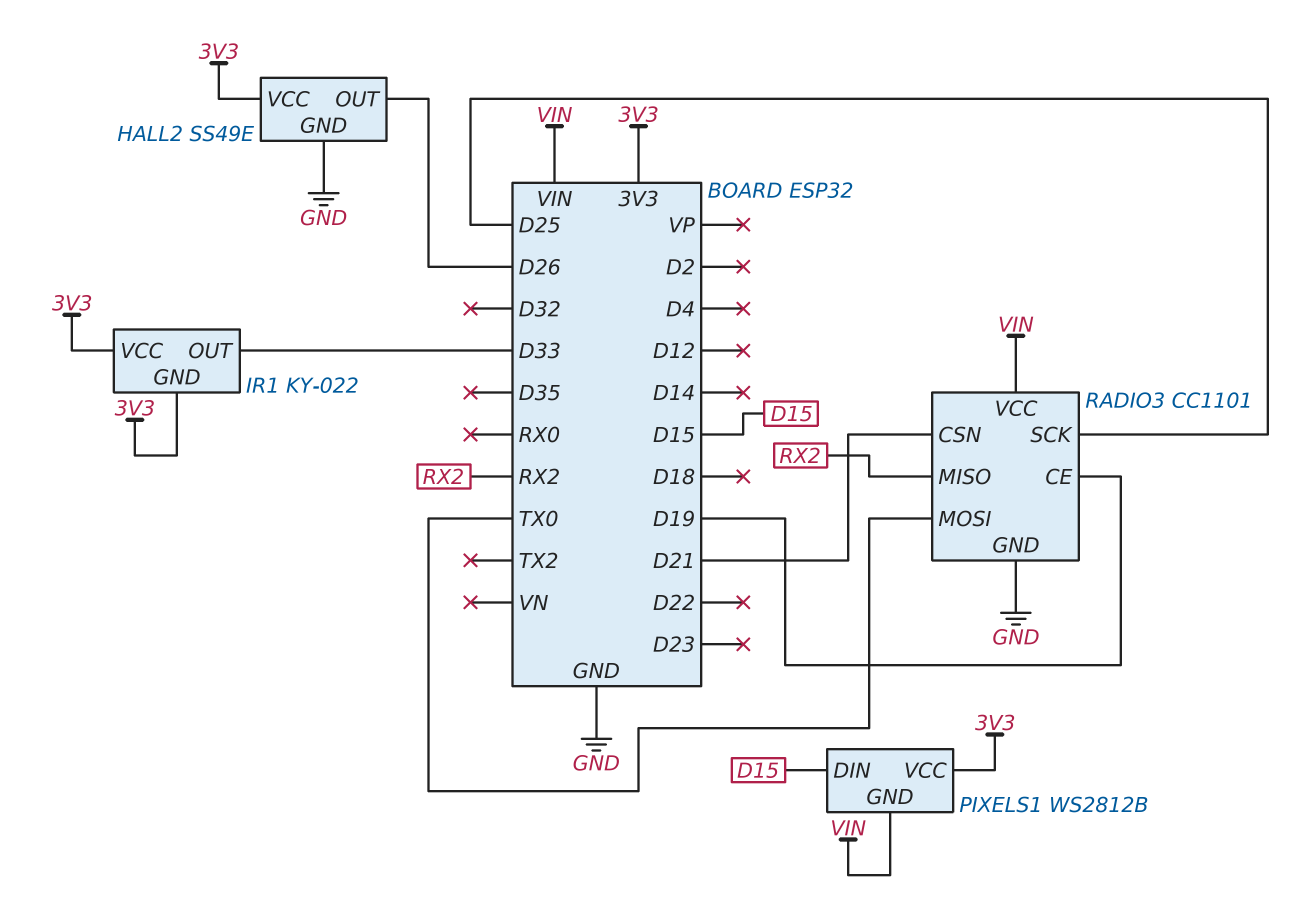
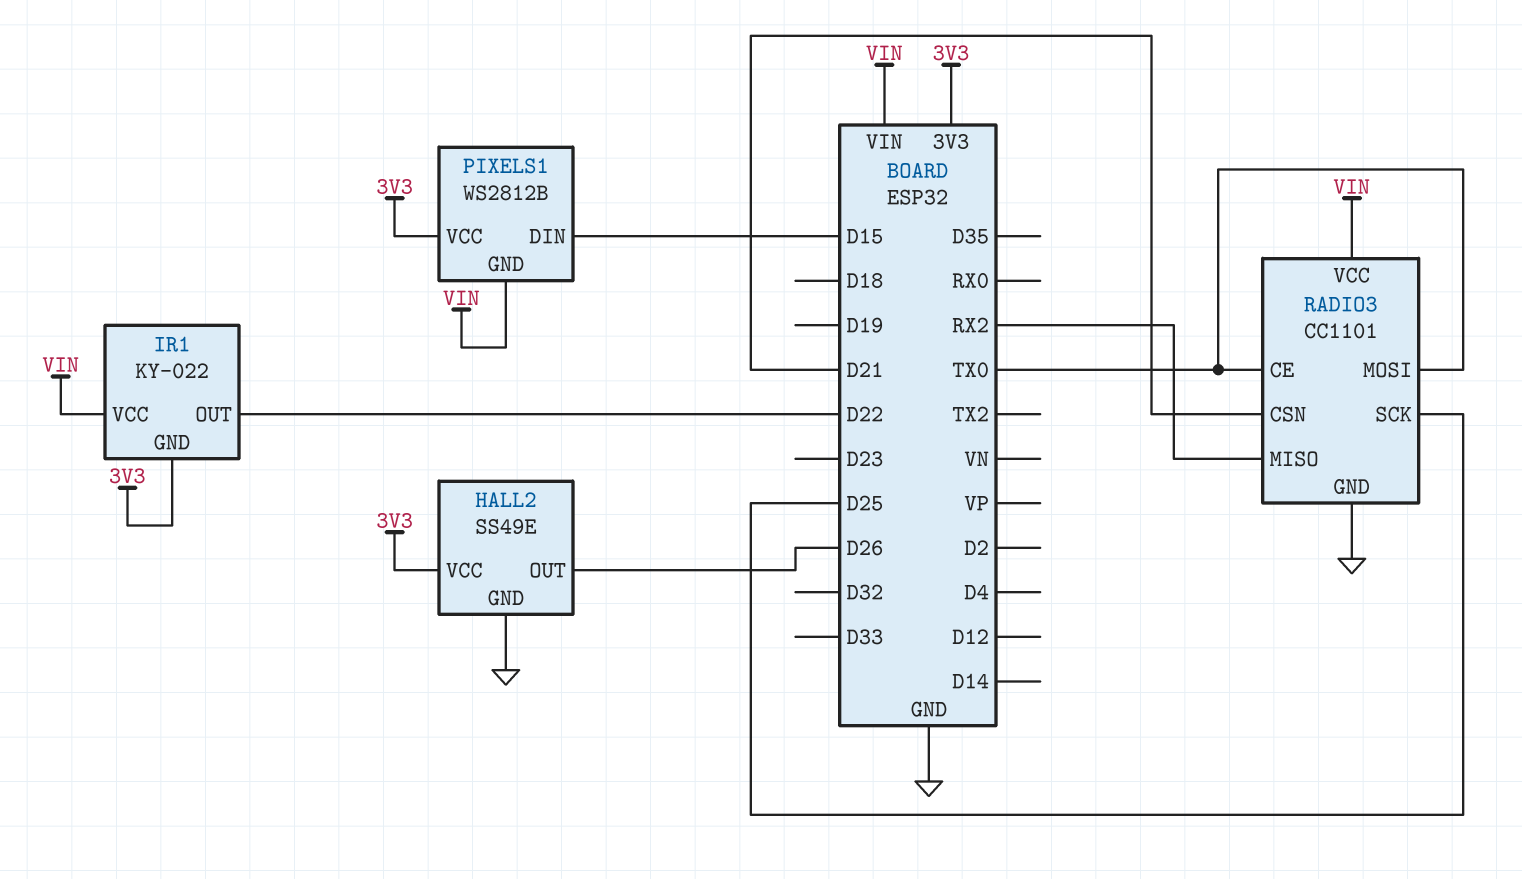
IR1 pin OUT: D33 -> D22
IR1 pin VCC: 3V3 -> VIN
RADIO3 pin CE: D19 -> TX0

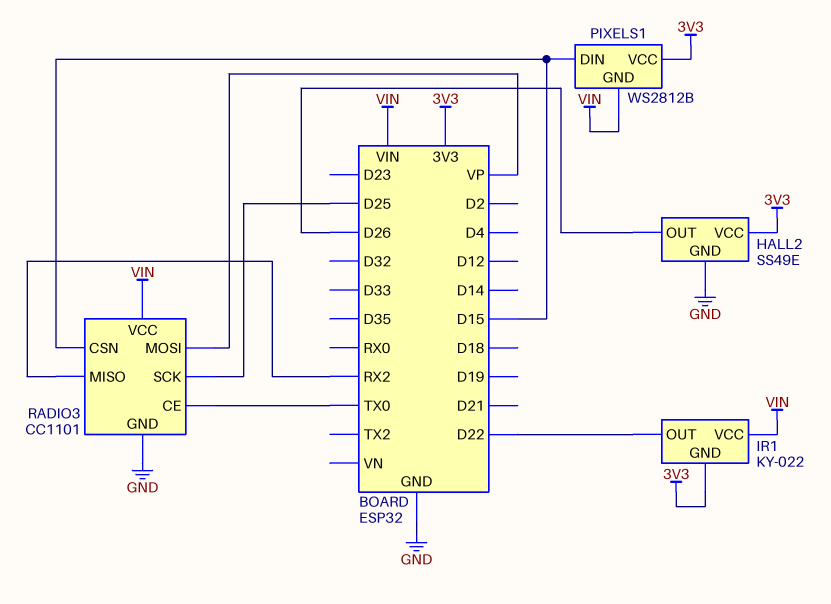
RADIO3 pin CSN: D21 -> D15
RADIO3 pin MOSI: TX0 -> VP

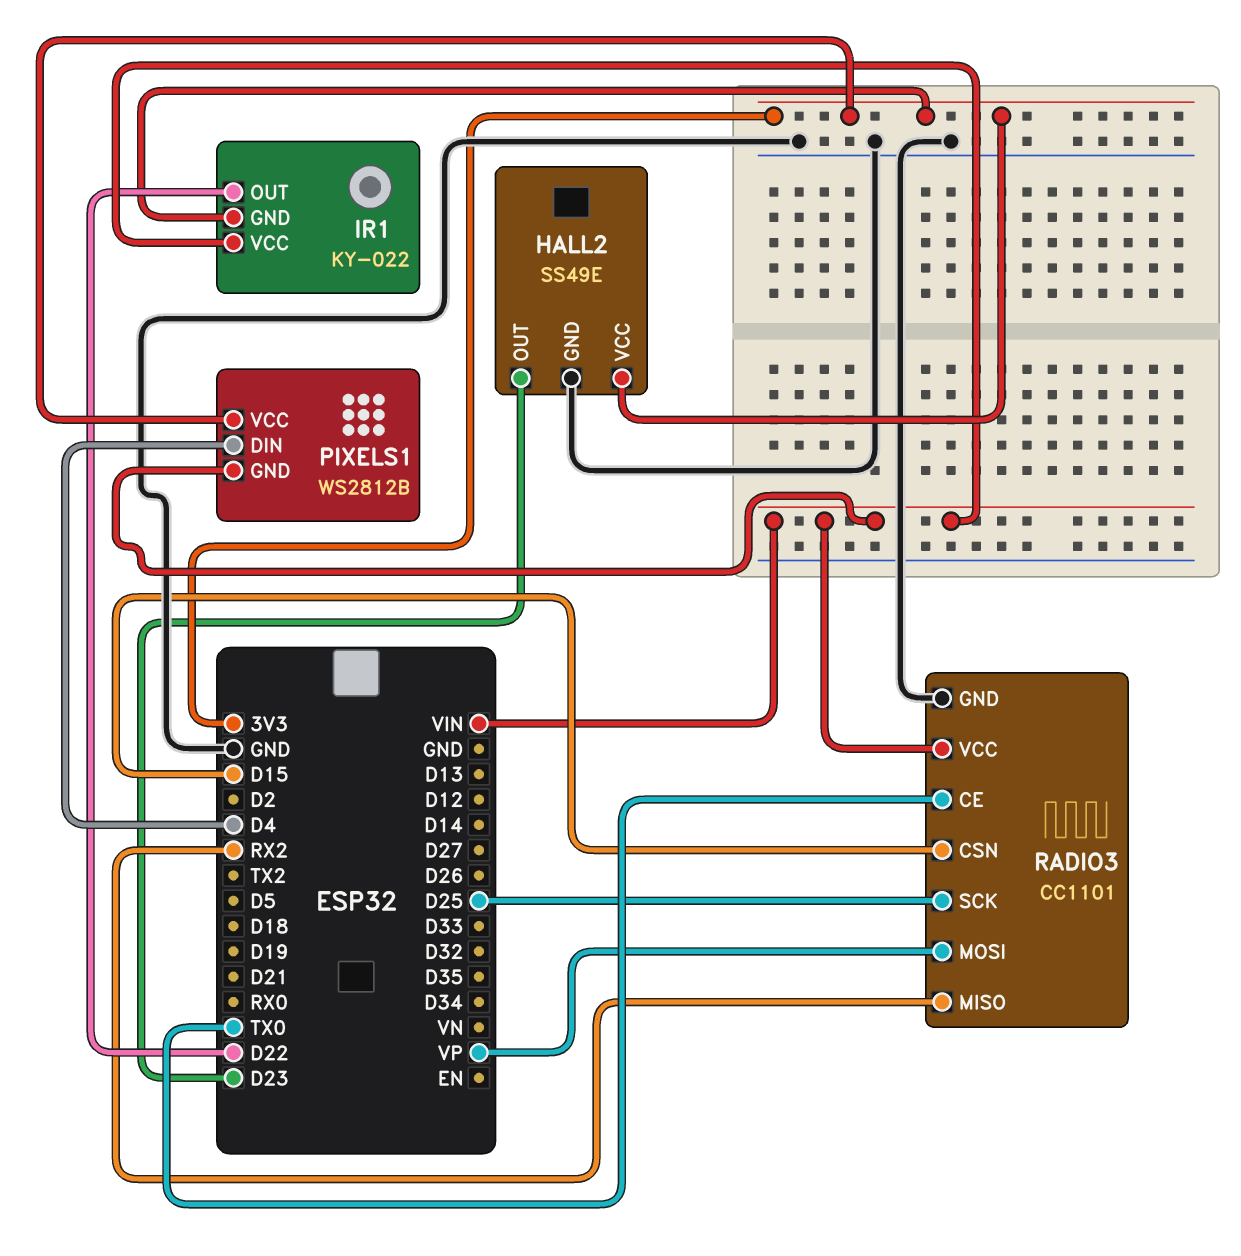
HALL2 pin OUT: D26 -> D23
PIXELS1 pin DIN: D15 -> D4

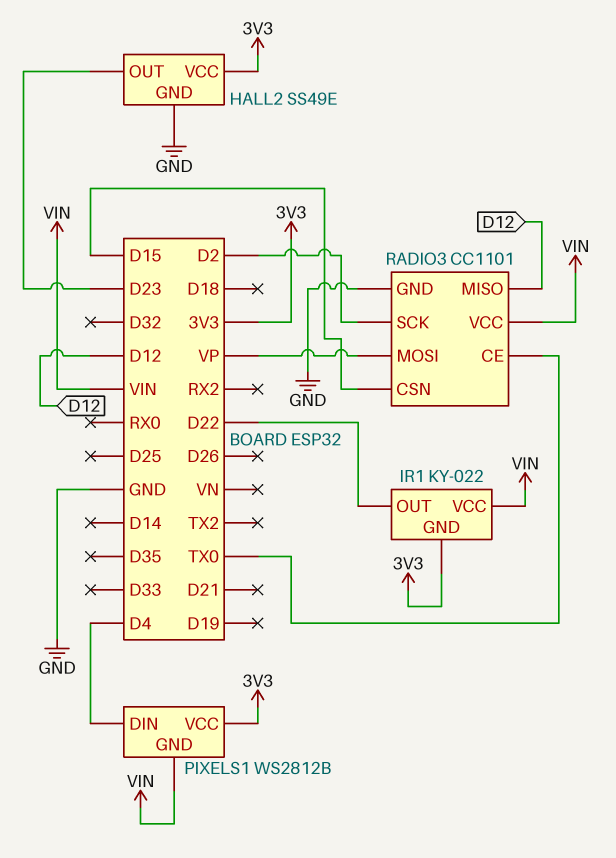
RADIO3 pin MISO: RX2 -> D12
RADIO3 pin SCK: D25 -> D2

